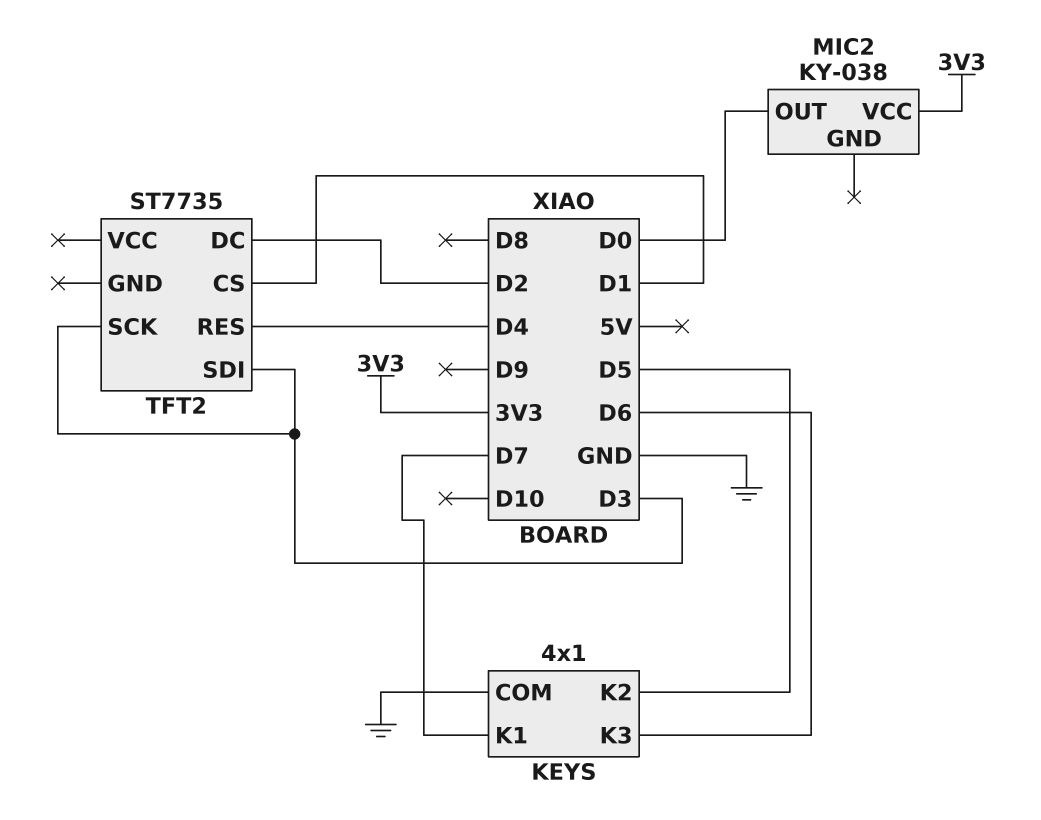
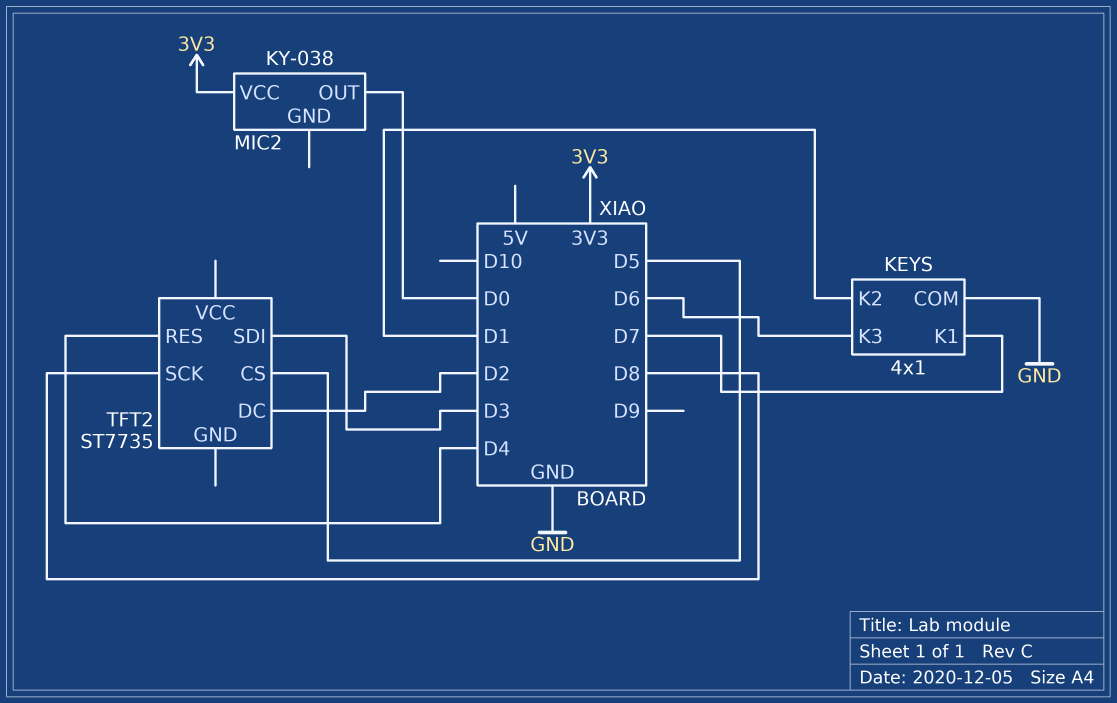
KEYS pin K2: D5 -> D1
TFT2 pin CS: D1 -> D5
TFT2 pin SCK: D3 -> D8

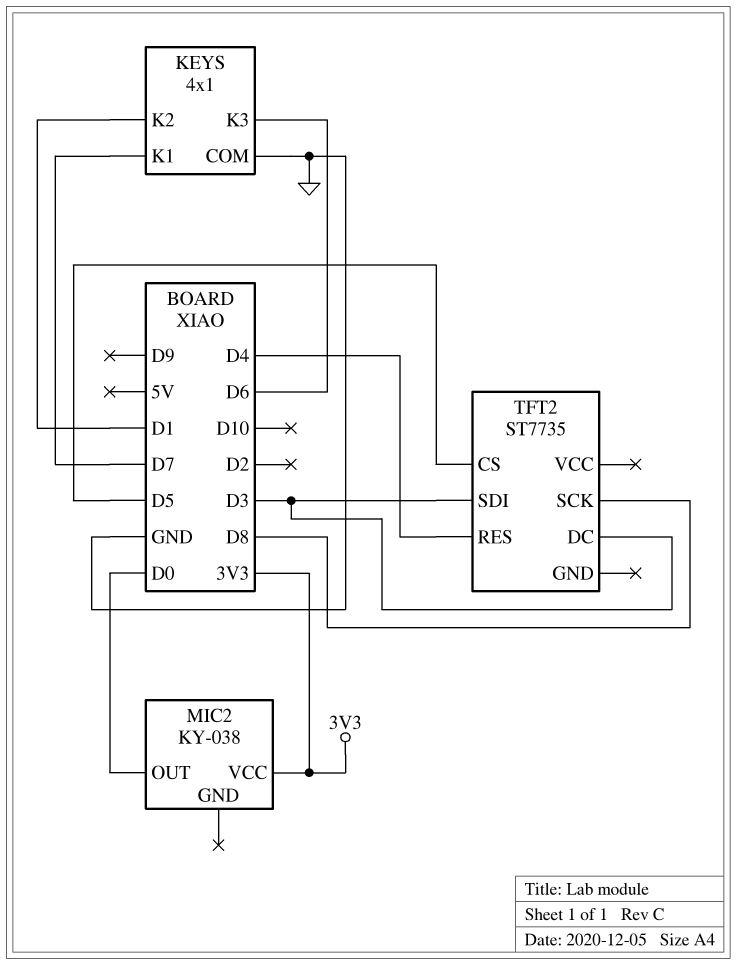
TFT2 pin DC: D2 -> D3

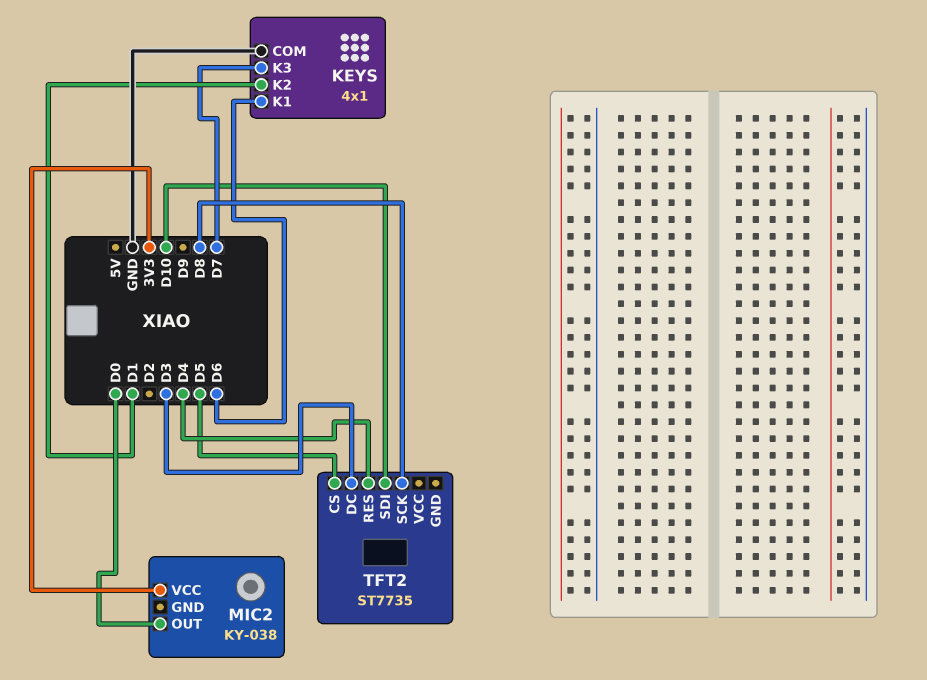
KEYS pin K1: D7 -> D6
KEYS pin K3: D6 -> D7
TFT2 pin SDI: D3 -> D10

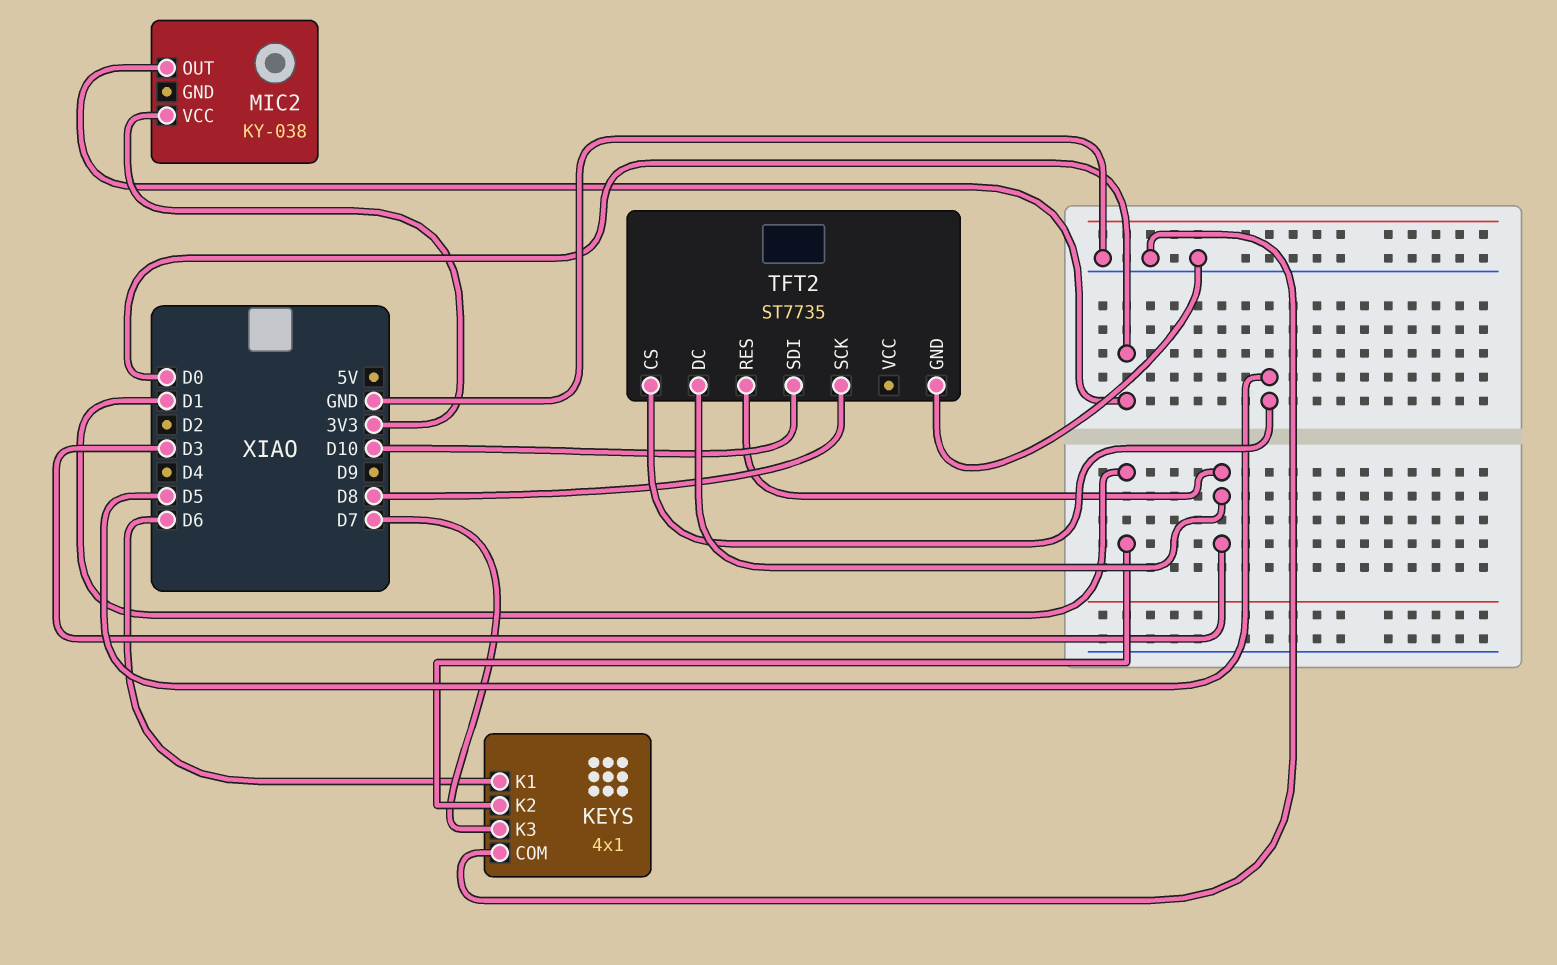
TFT2 pin GND: none -> GND
TFT2 pin RES: D4 -> D3

